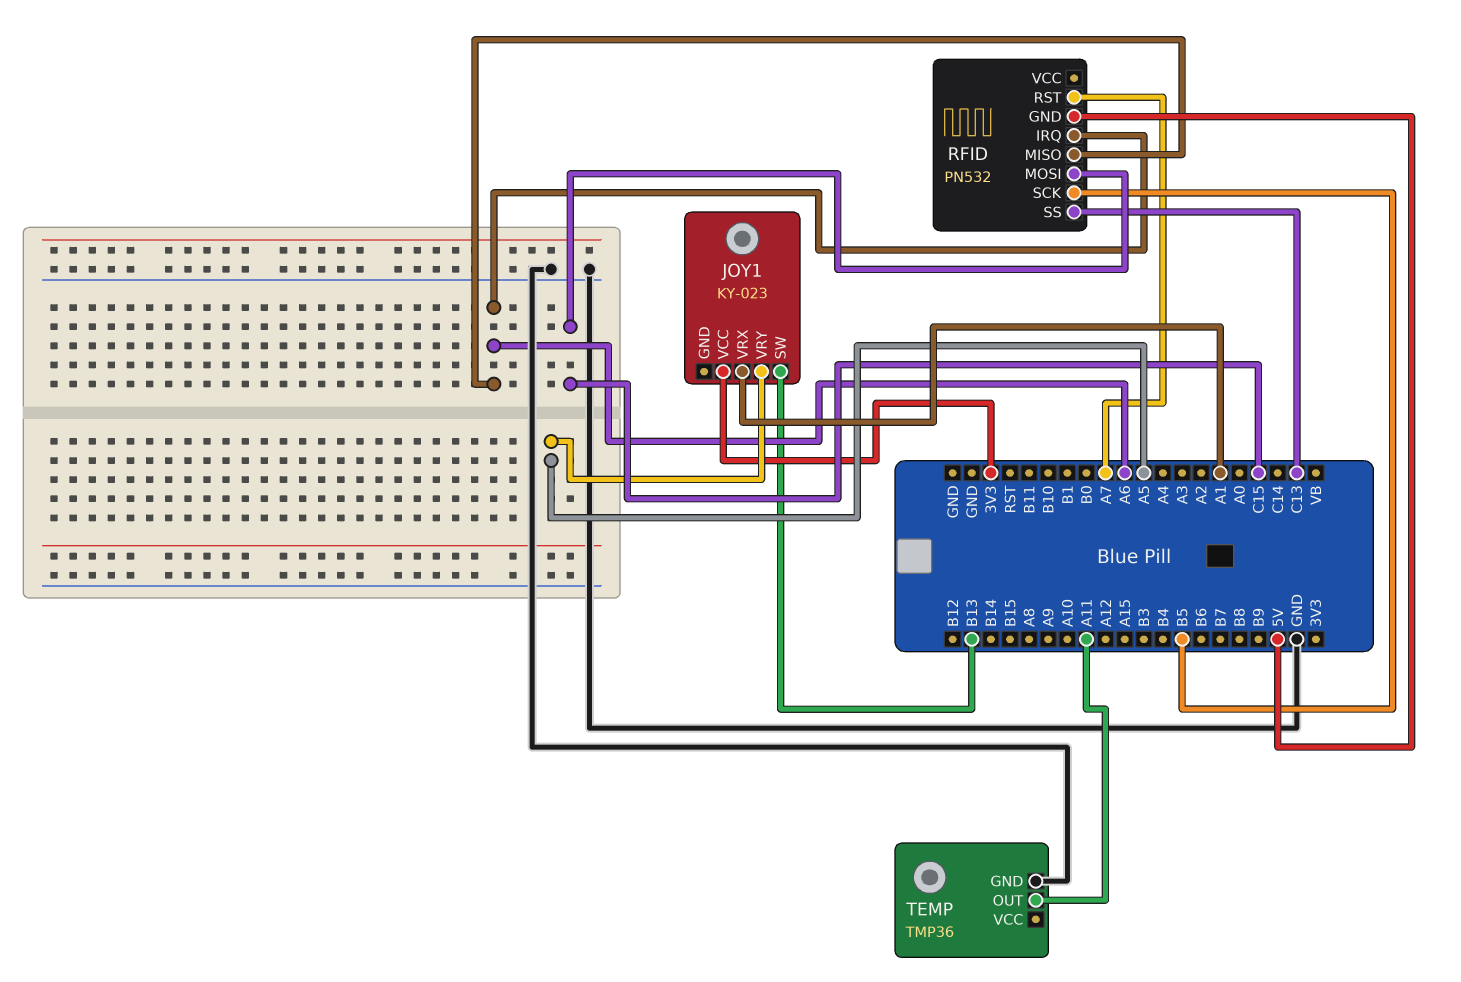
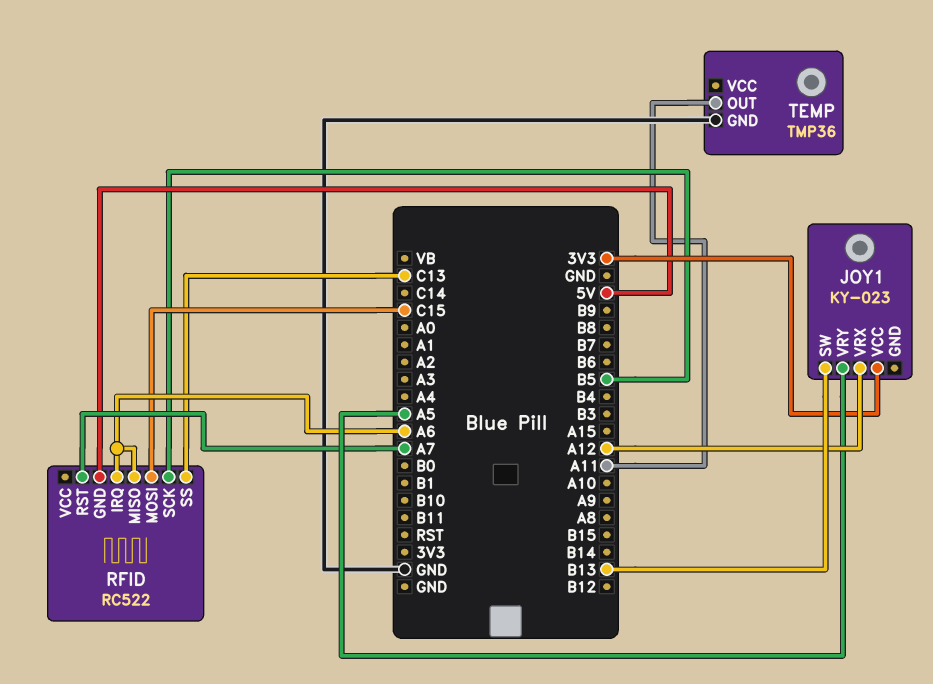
JOY1 pin VRX: A1 -> A12
RFID: PN532 -> RC522

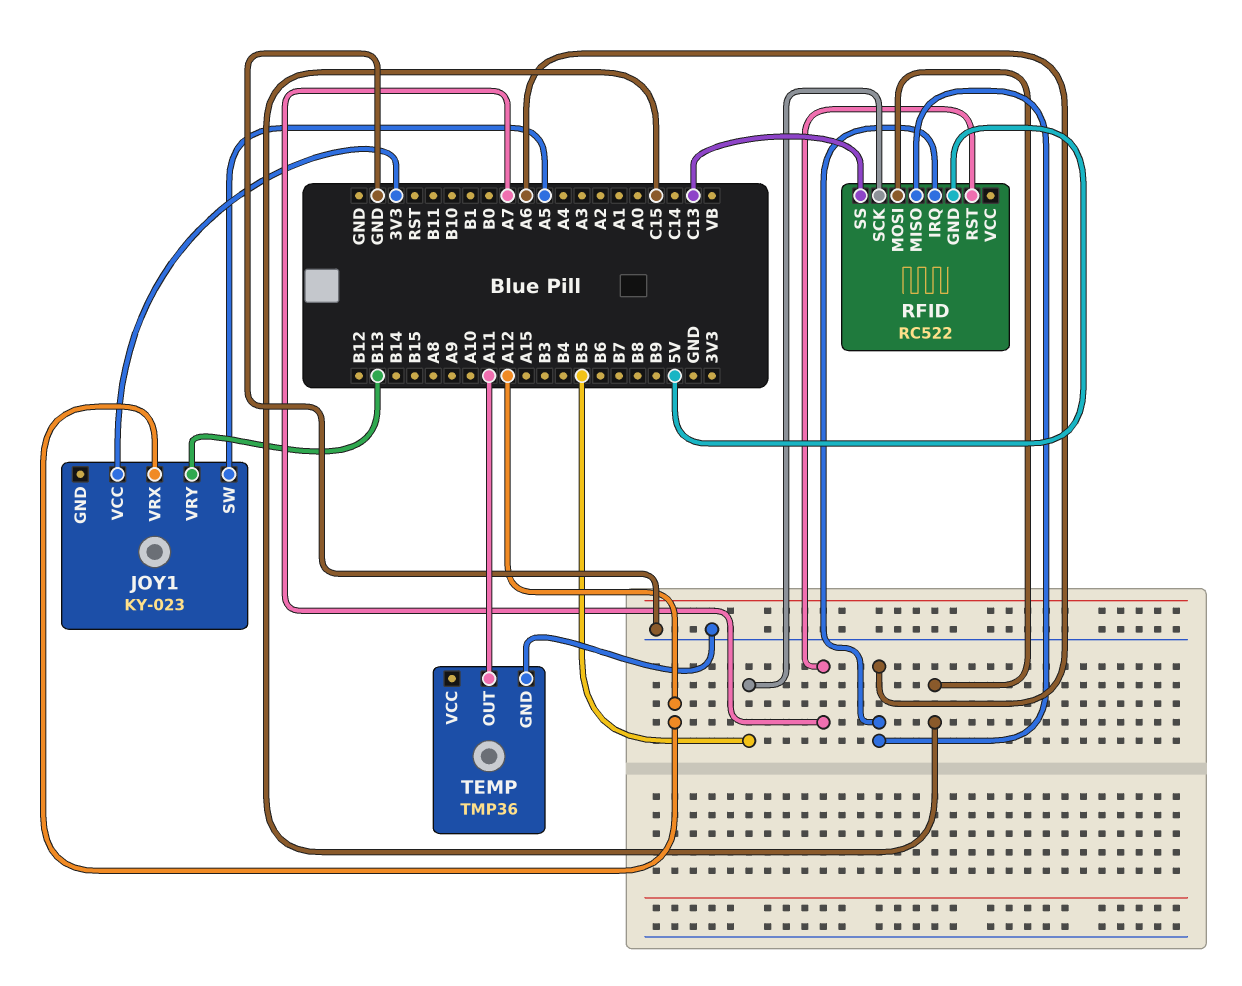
JOY1 pin SW: B13 -> A5
JOY1 pin VRY: A5 -> B13

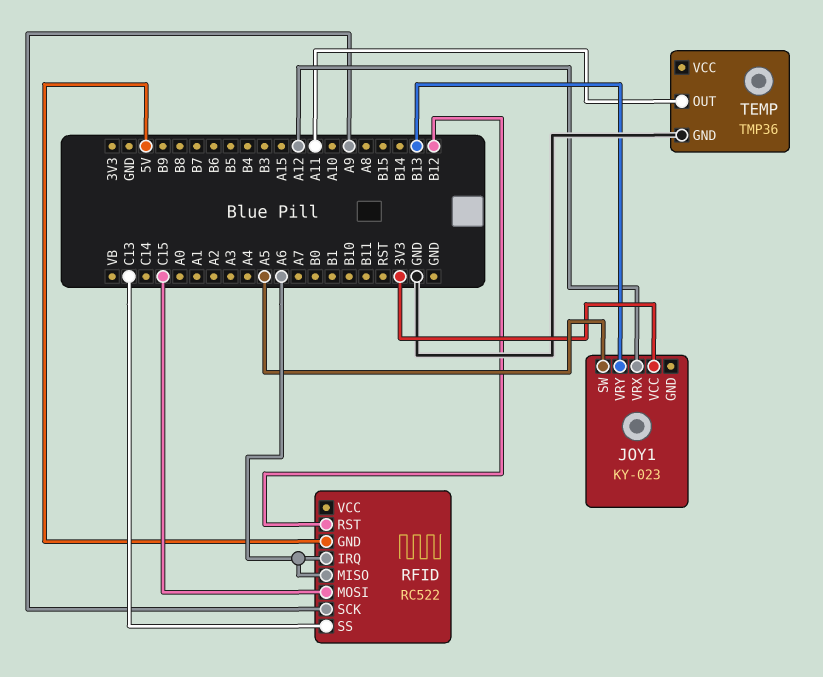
RFID pin RST: A7 -> B12
RFID pin SCK: B5 -> A9

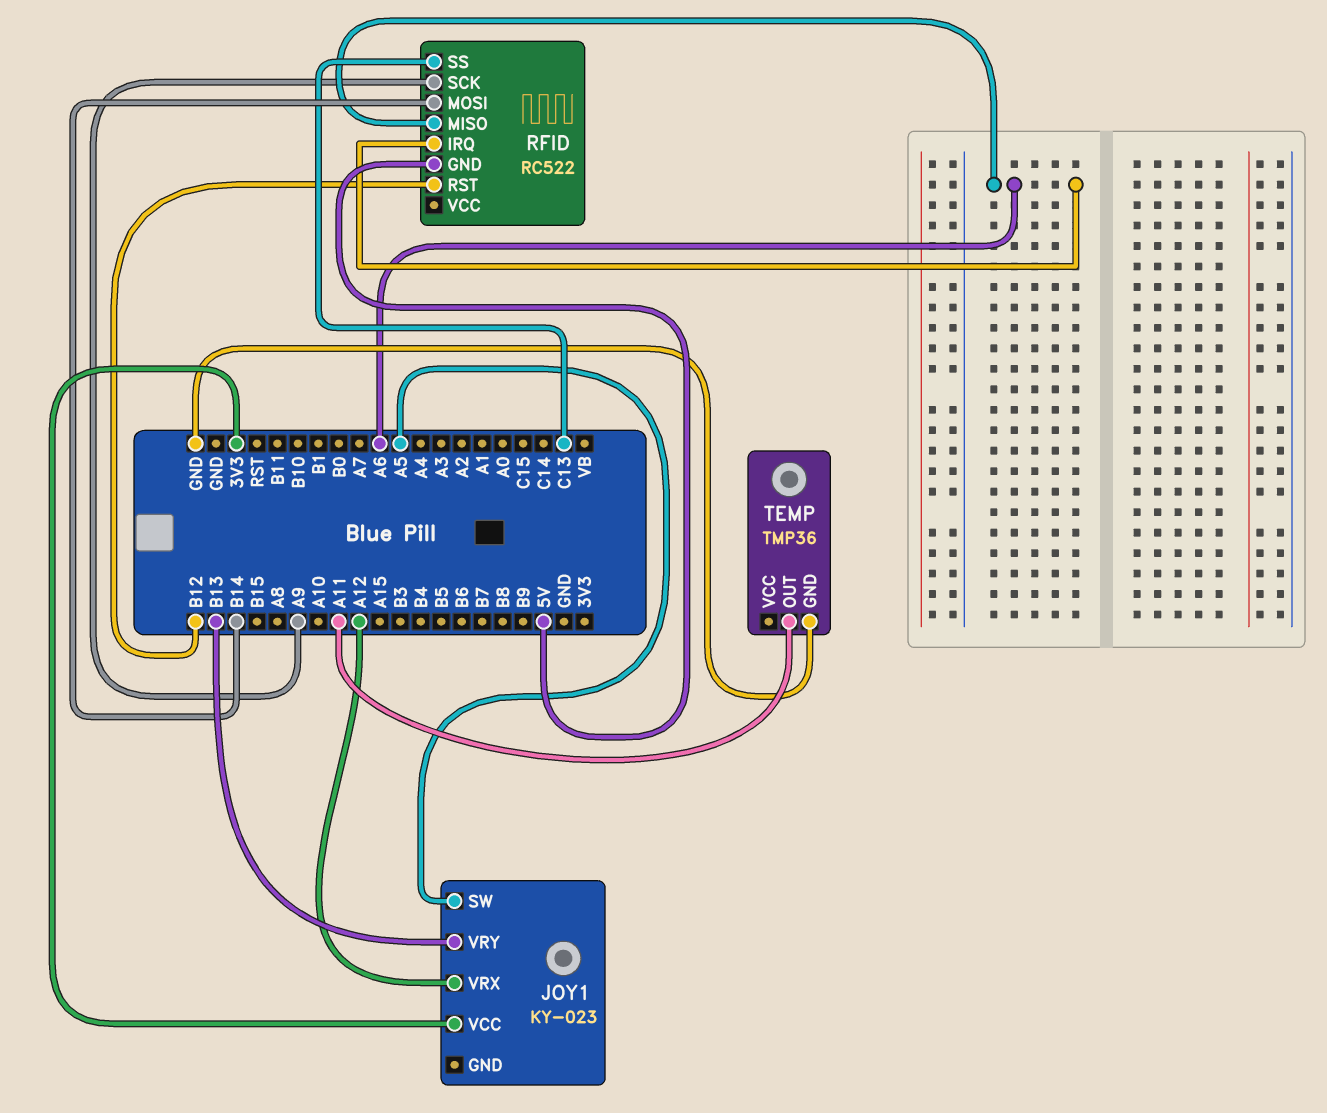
RFID pin MOSI: C15 -> B14

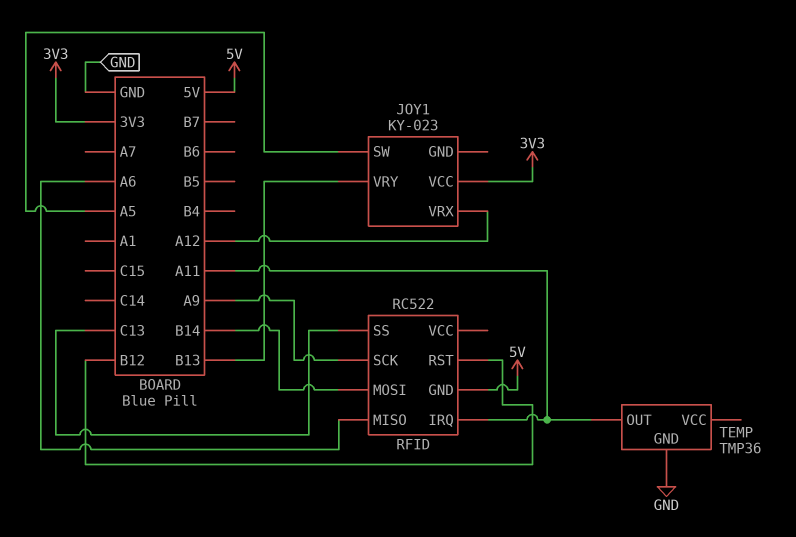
RFID pin IRQ: A6 -> A11

